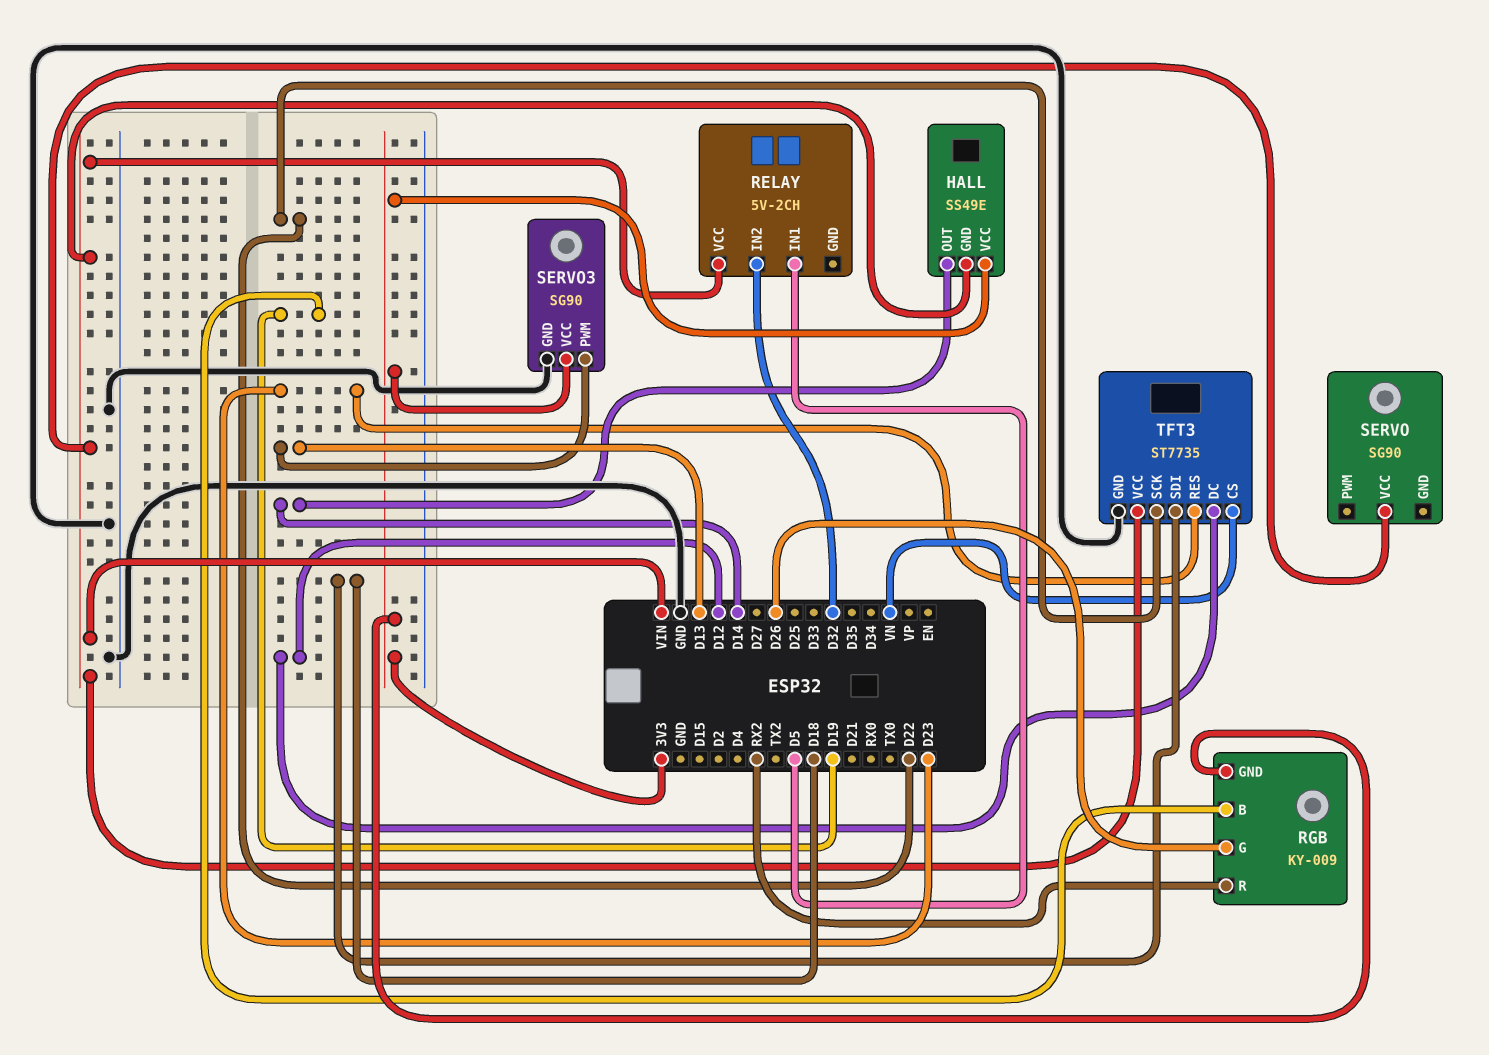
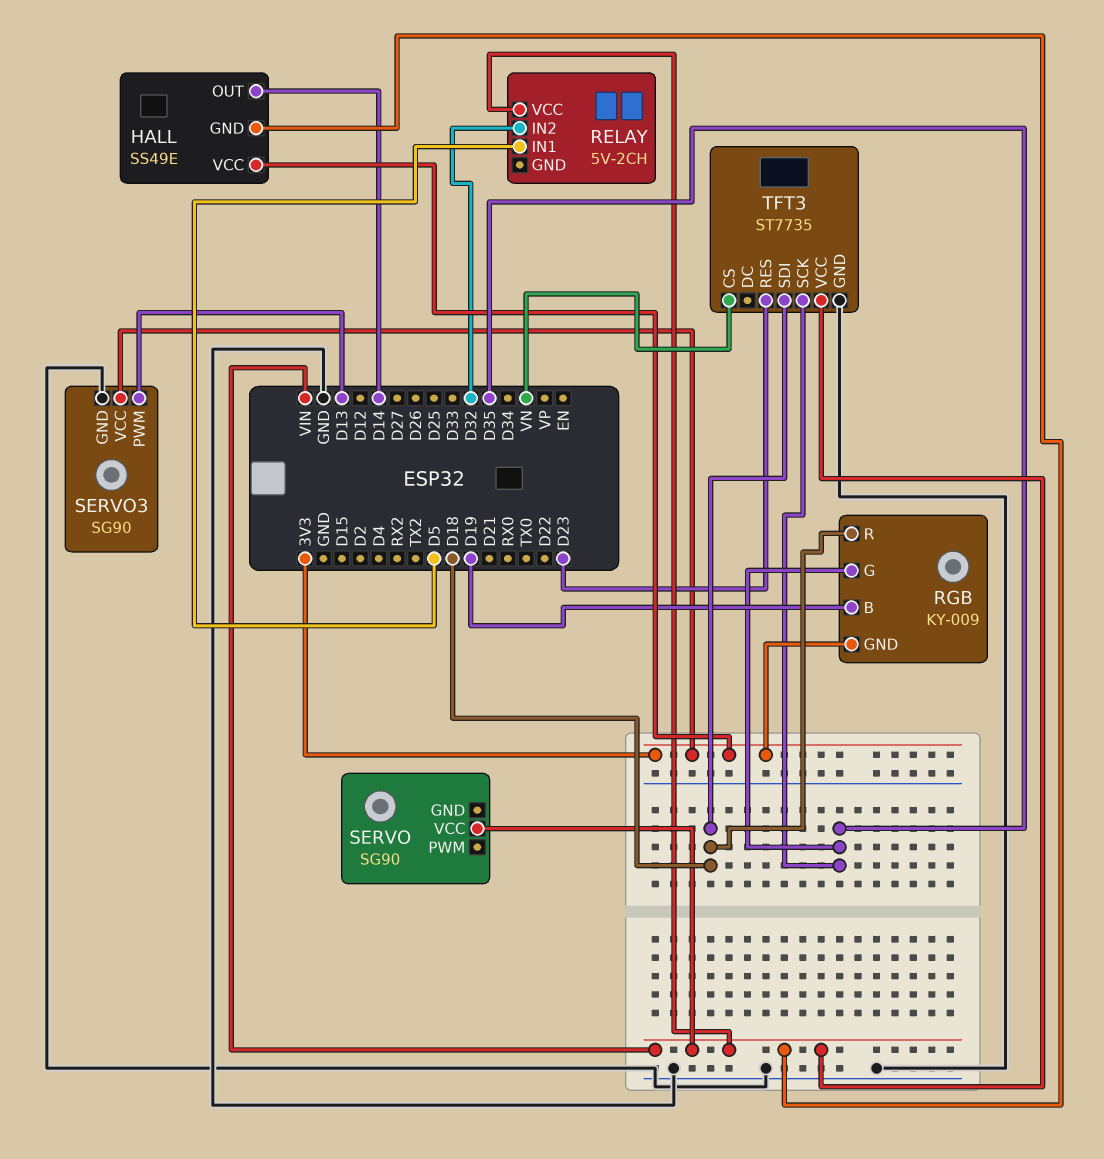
RGB pin G: D26 -> D35
RGB pin R: RX2 -> D18
TFT3 pin DC: D12 -> none
TFT3 pin SCK: D22 -> D35

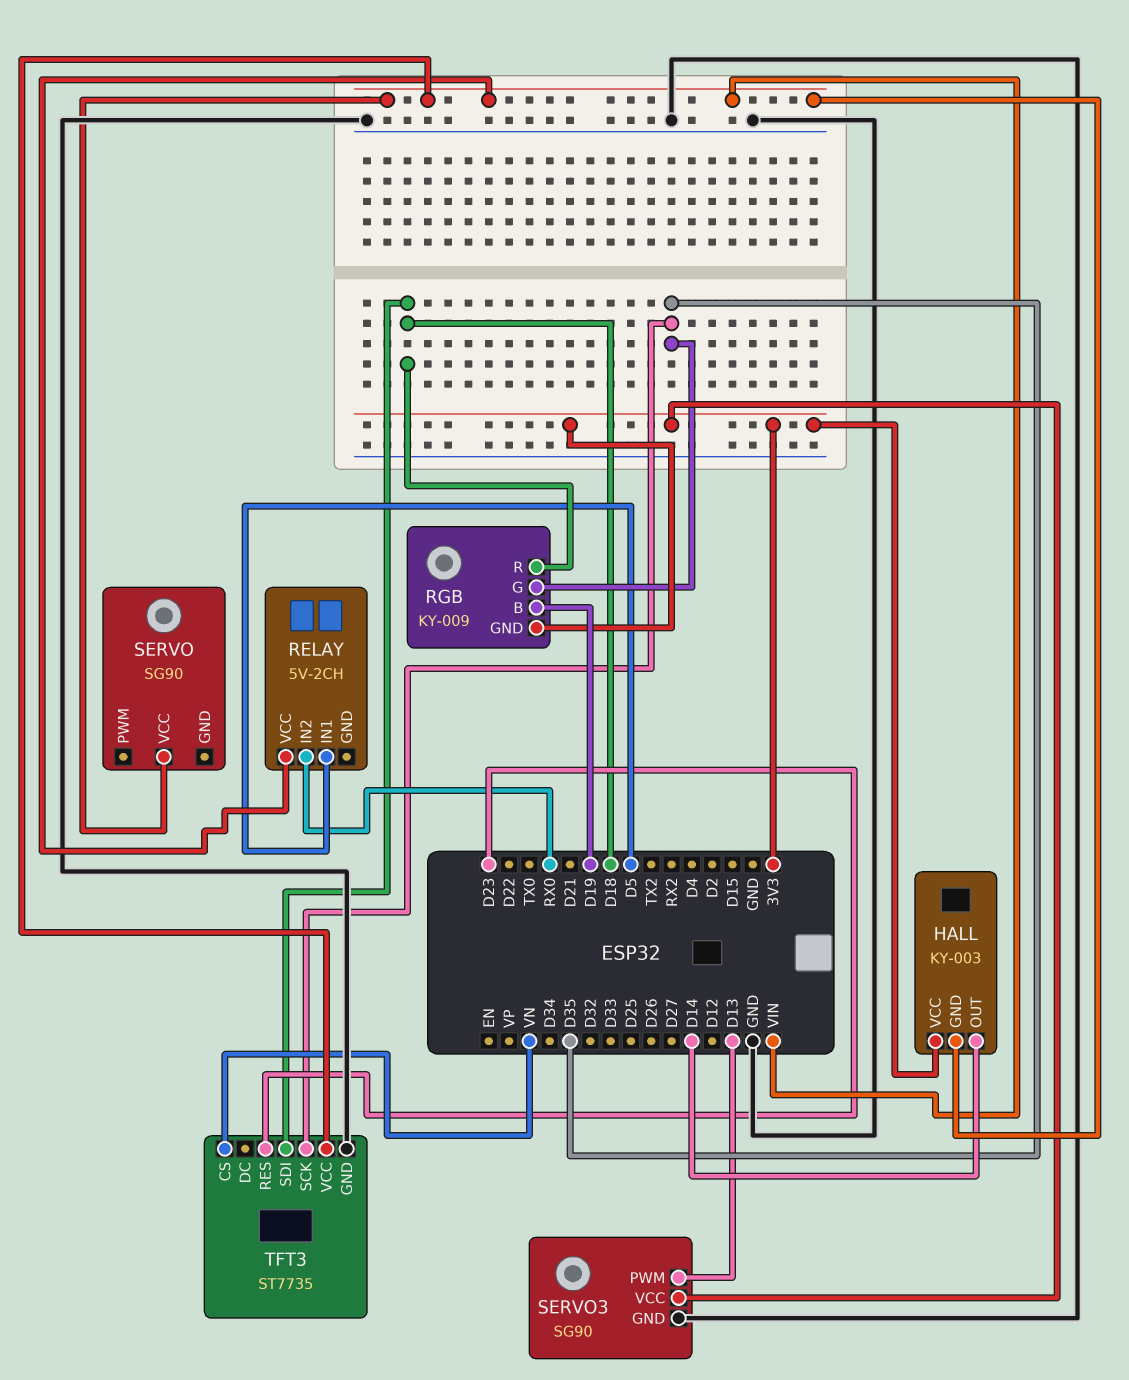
HALL: SS49E -> KY-003
RELAY pin IN2: D32 -> RX0

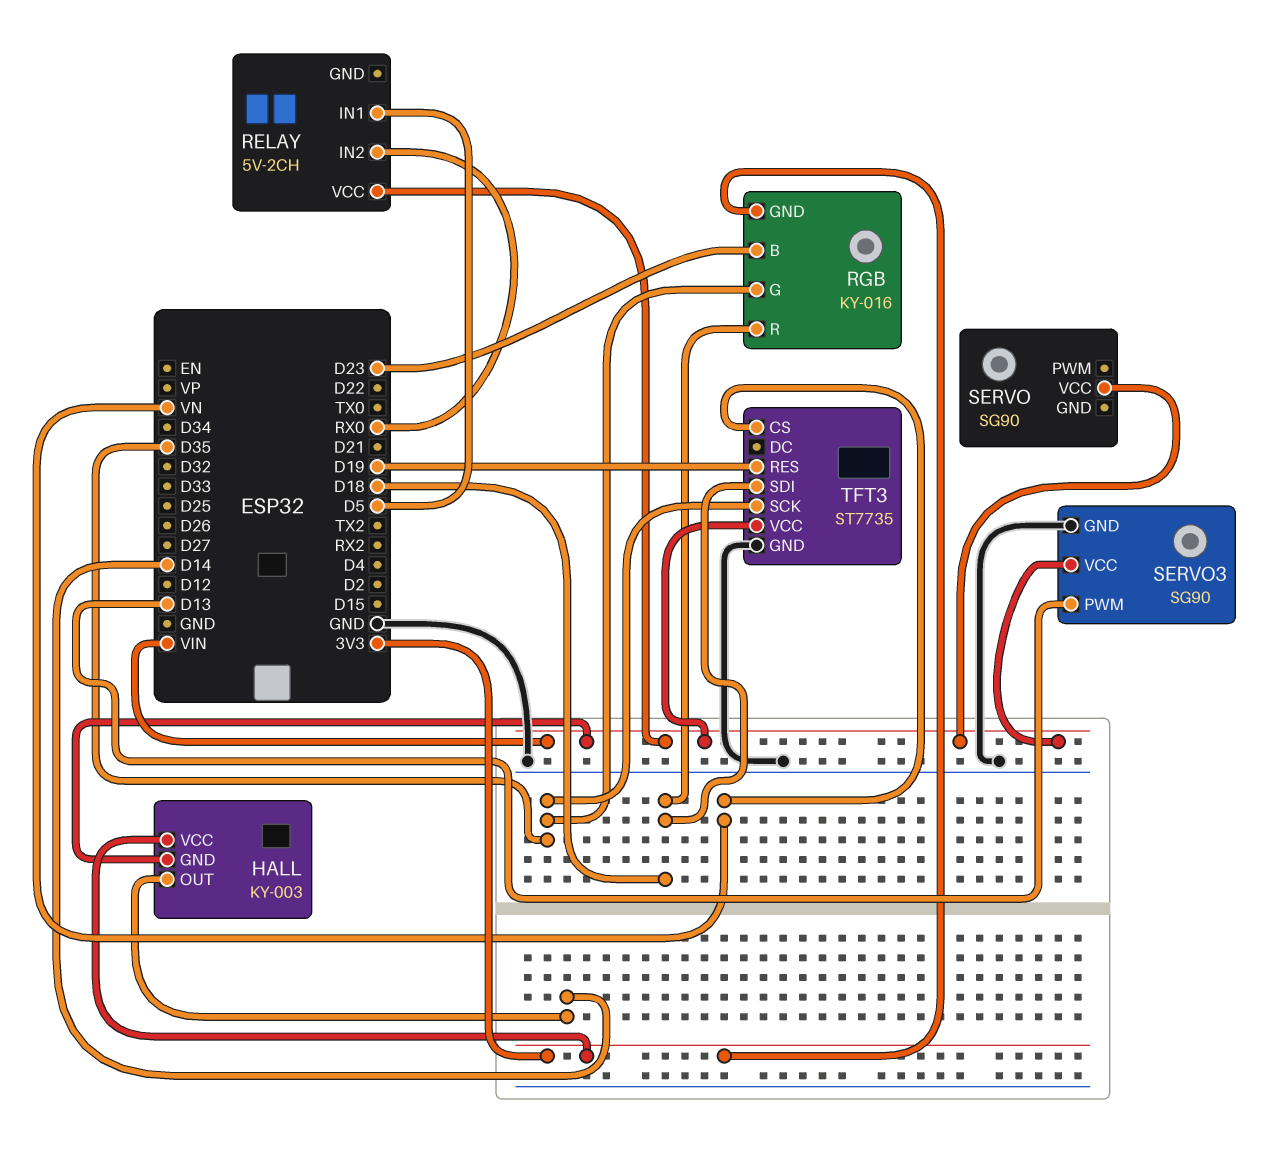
RGB: KY-009 -> KY-016
RGB pin B: D19 -> D23
SERVO3 pin VCC: 3V3 -> VIN
TFT3 pin RES: D23 -> D19

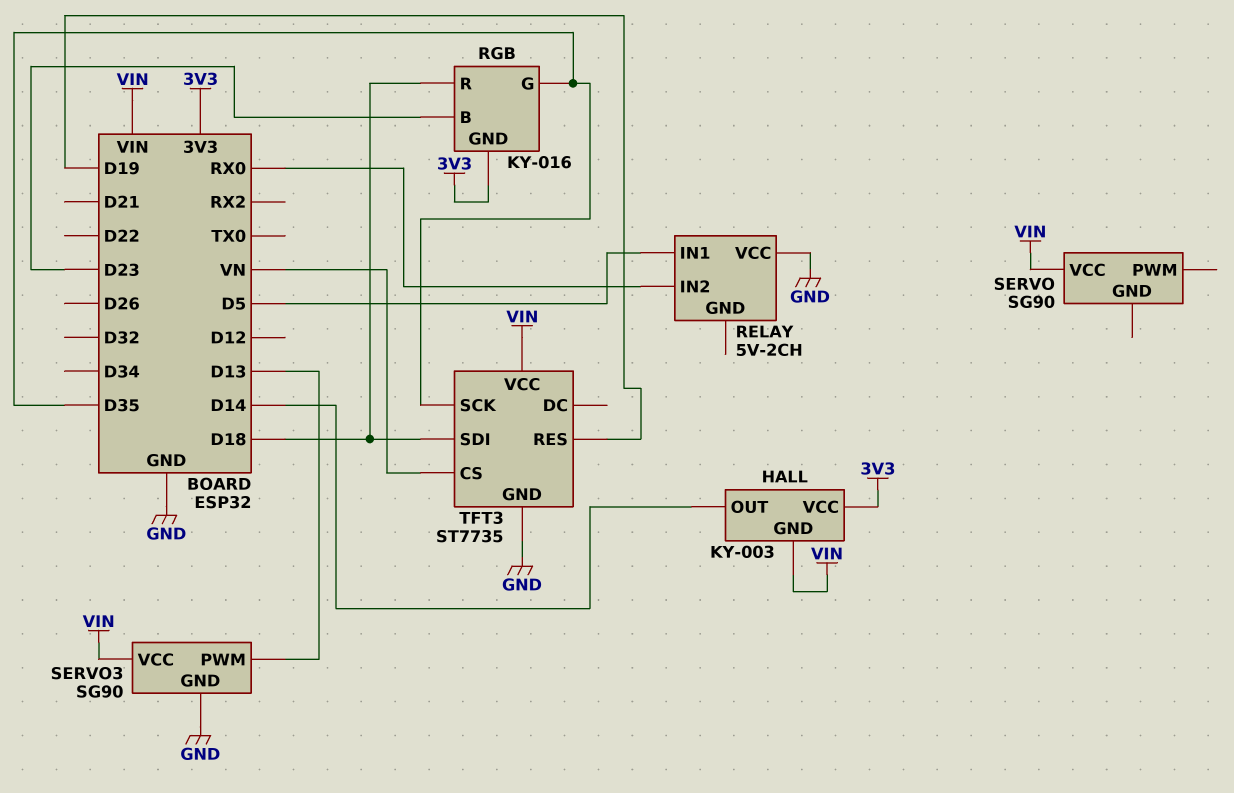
RELAY pin VCC: VIN -> GND

